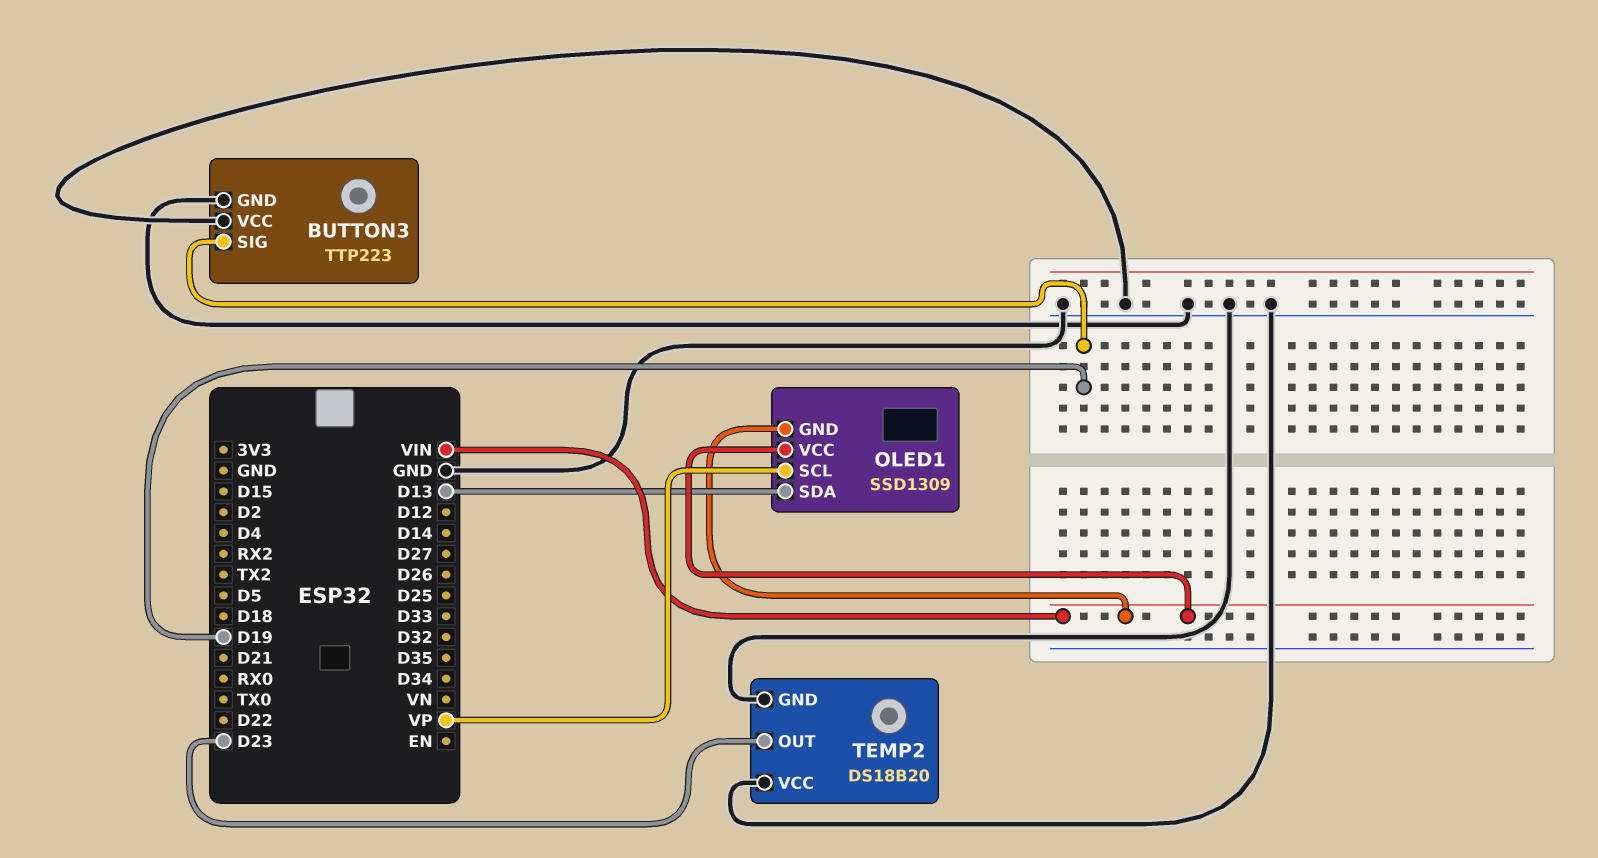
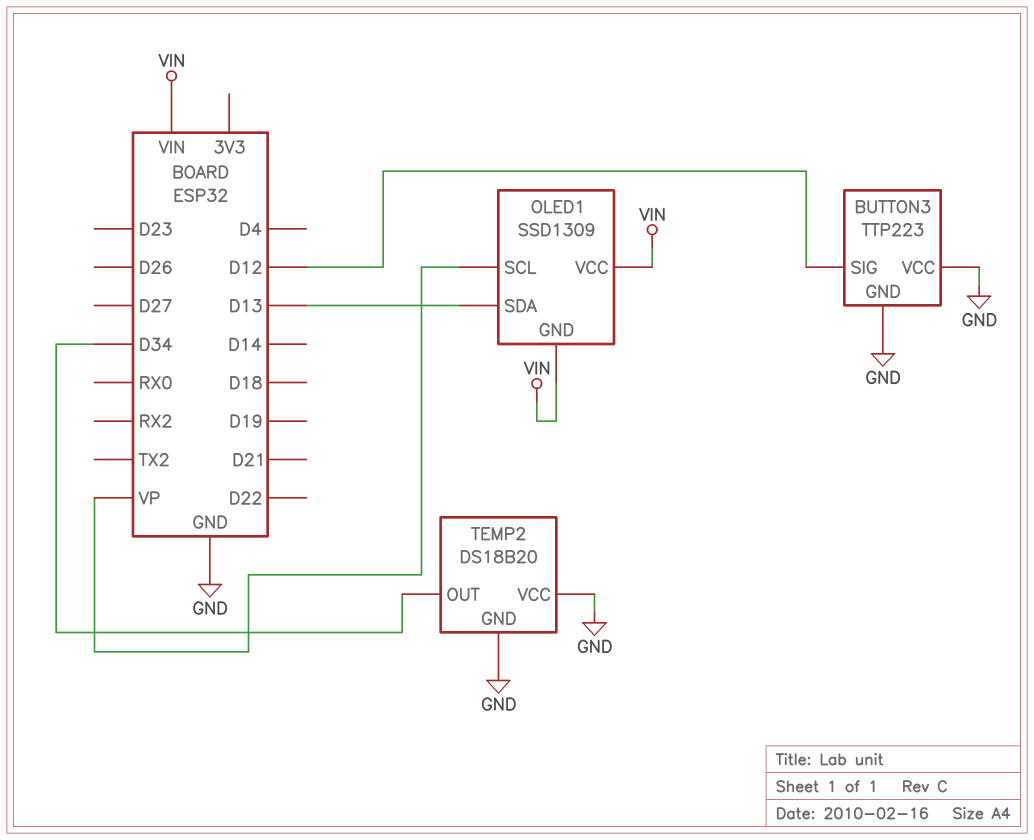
BUTTON3 pin SIG: D19 -> D12
TEMP2 pin OUT: D23 -> D34

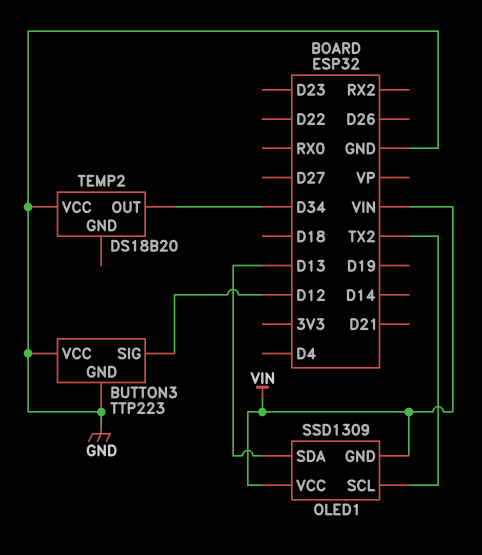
OLED1 pin SCL: VP -> TX2
TEMP2 pin GND: GND -> none

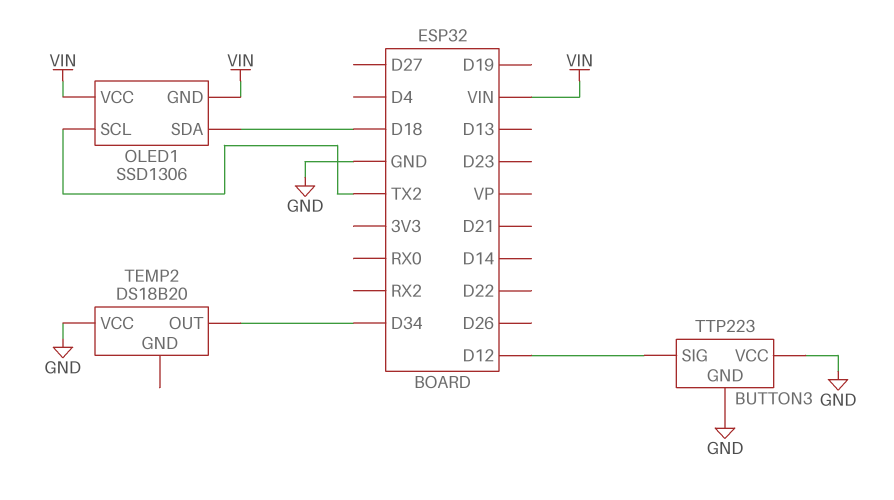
OLED1: SSD1309 -> SSD1306
OLED1 pin SDA: D13 -> D18

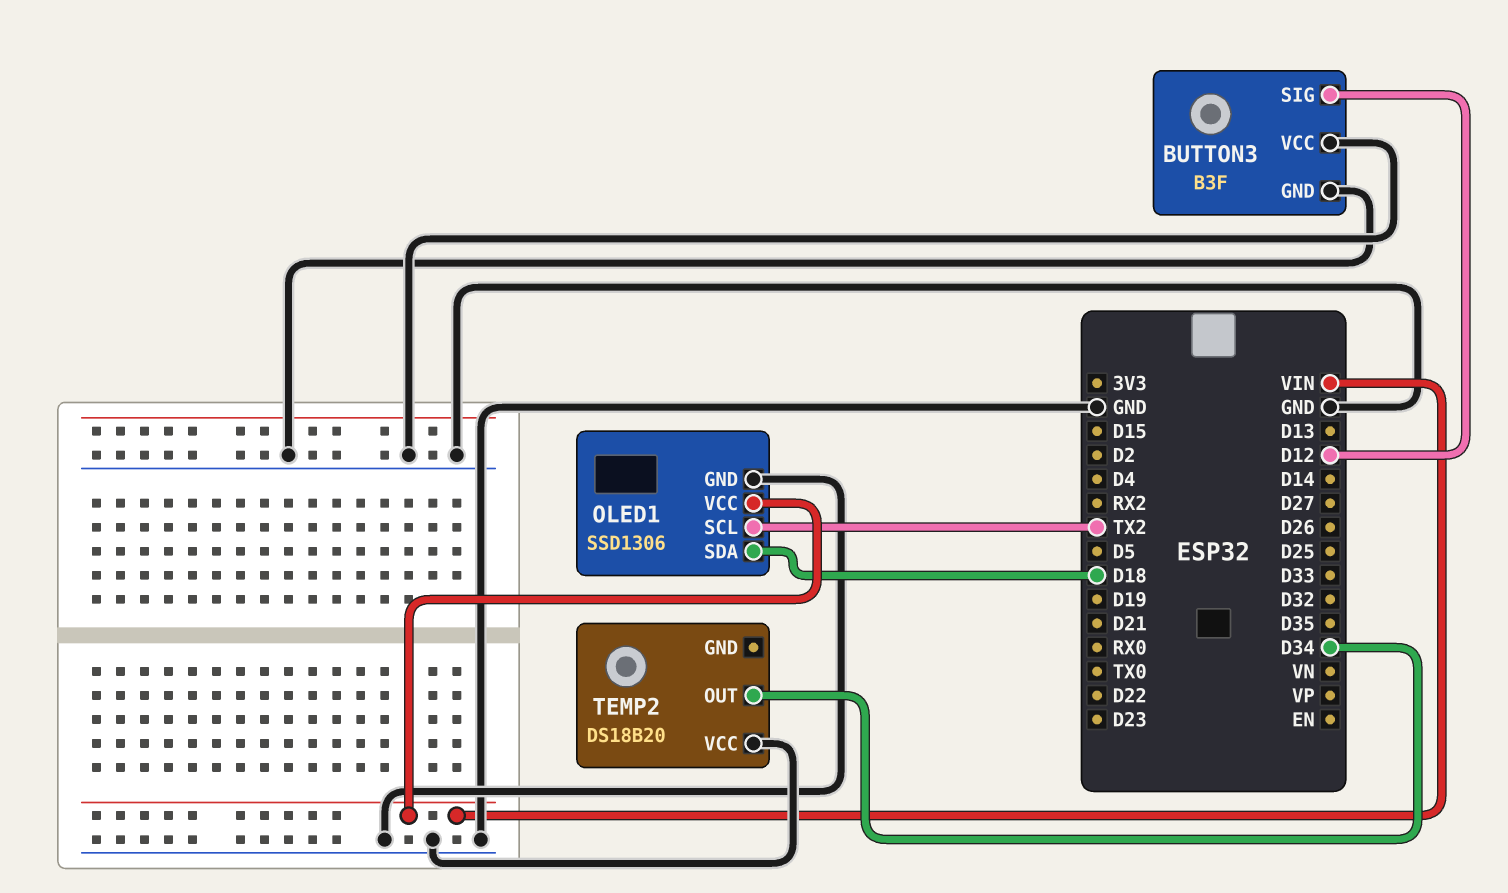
BUTTON3: TTP223 -> B3F
OLED1 pin GND: VIN -> GND

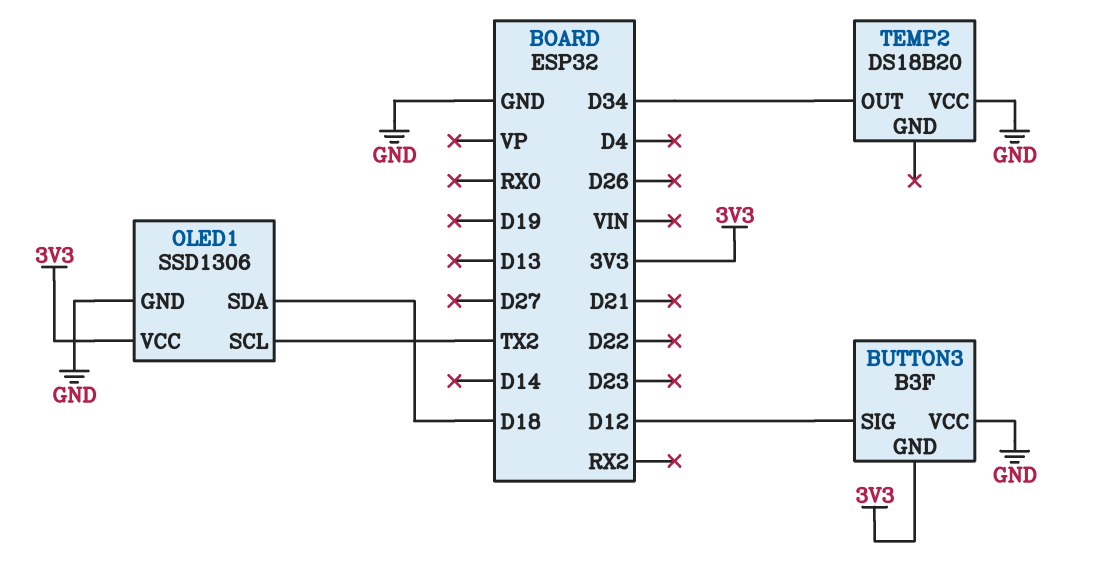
BUTTON3 pin GND: GND -> 3V3
OLED1 pin VCC: VIN -> 3V3

